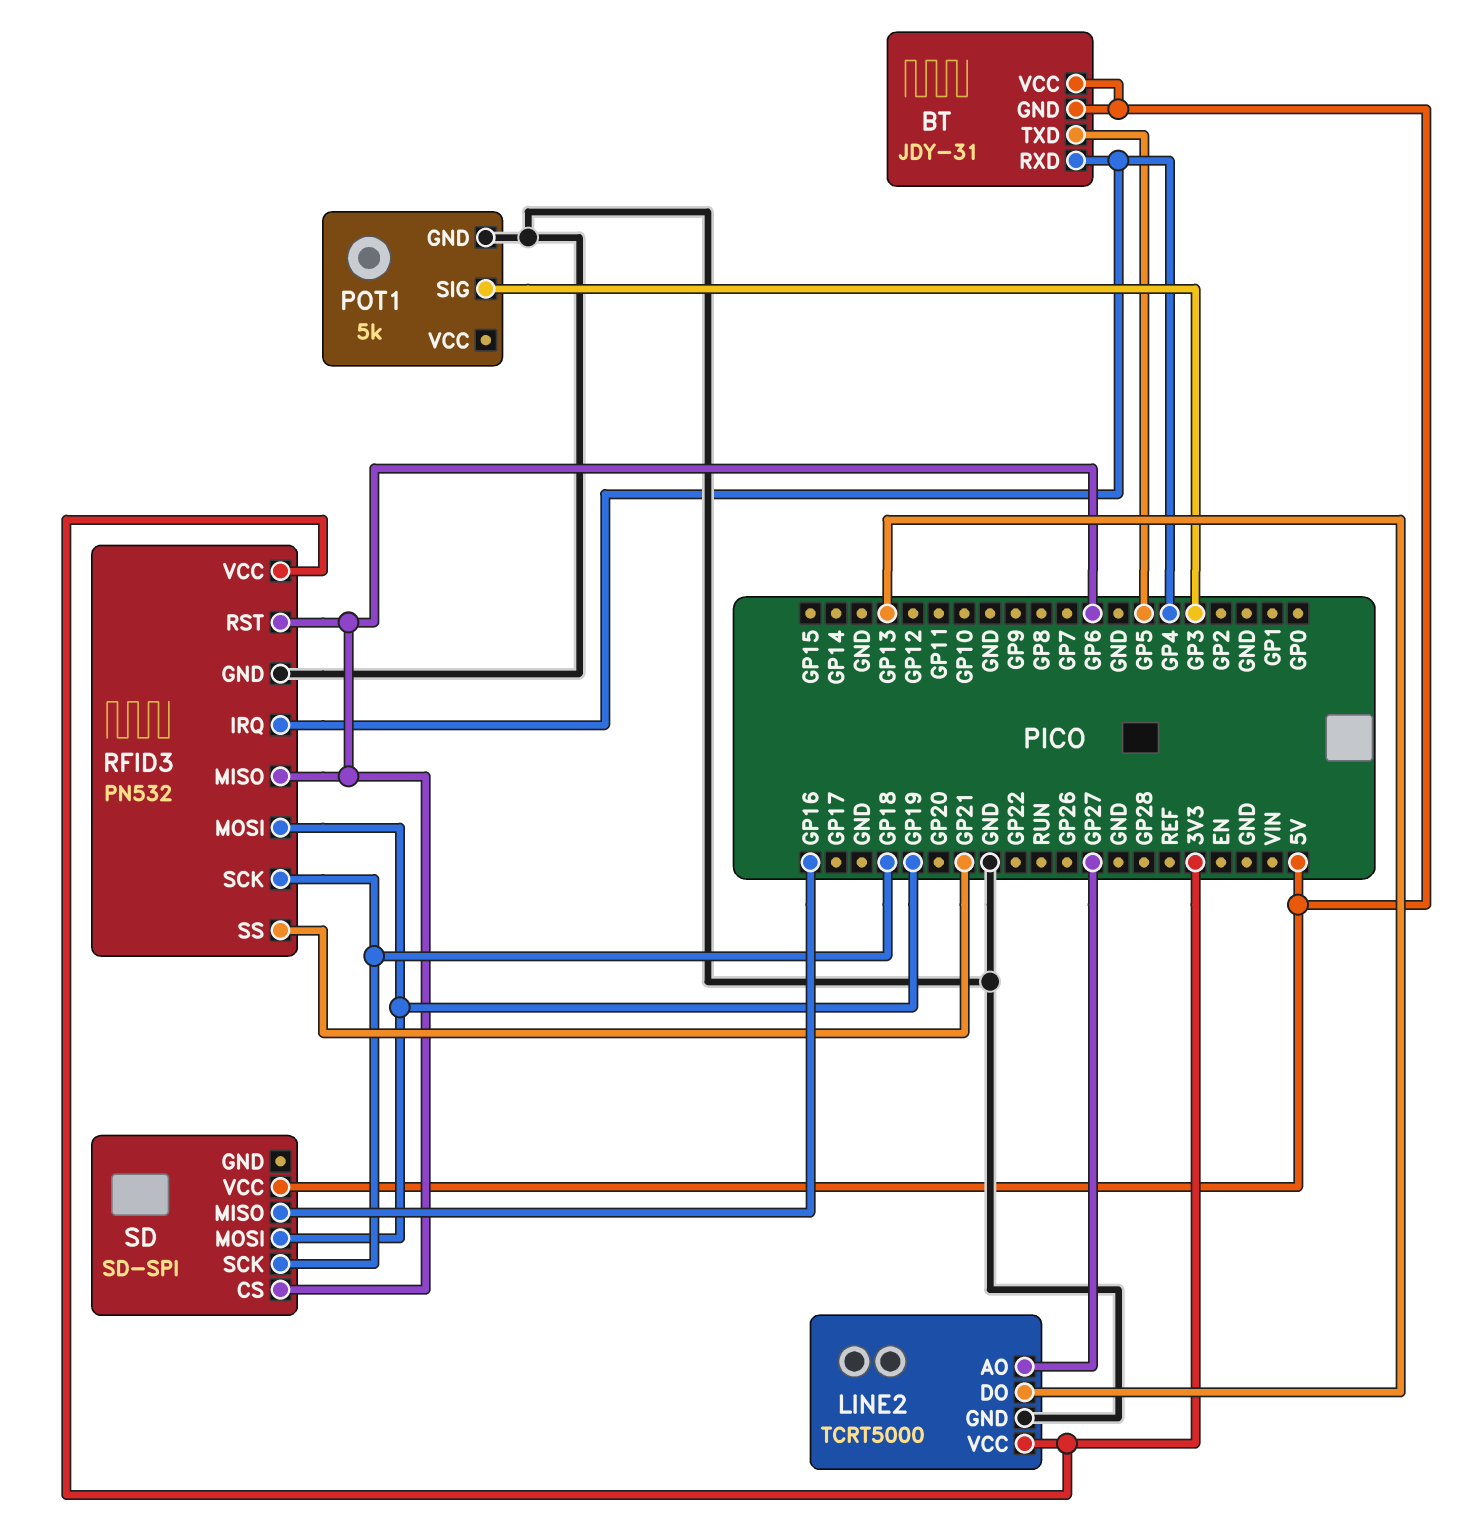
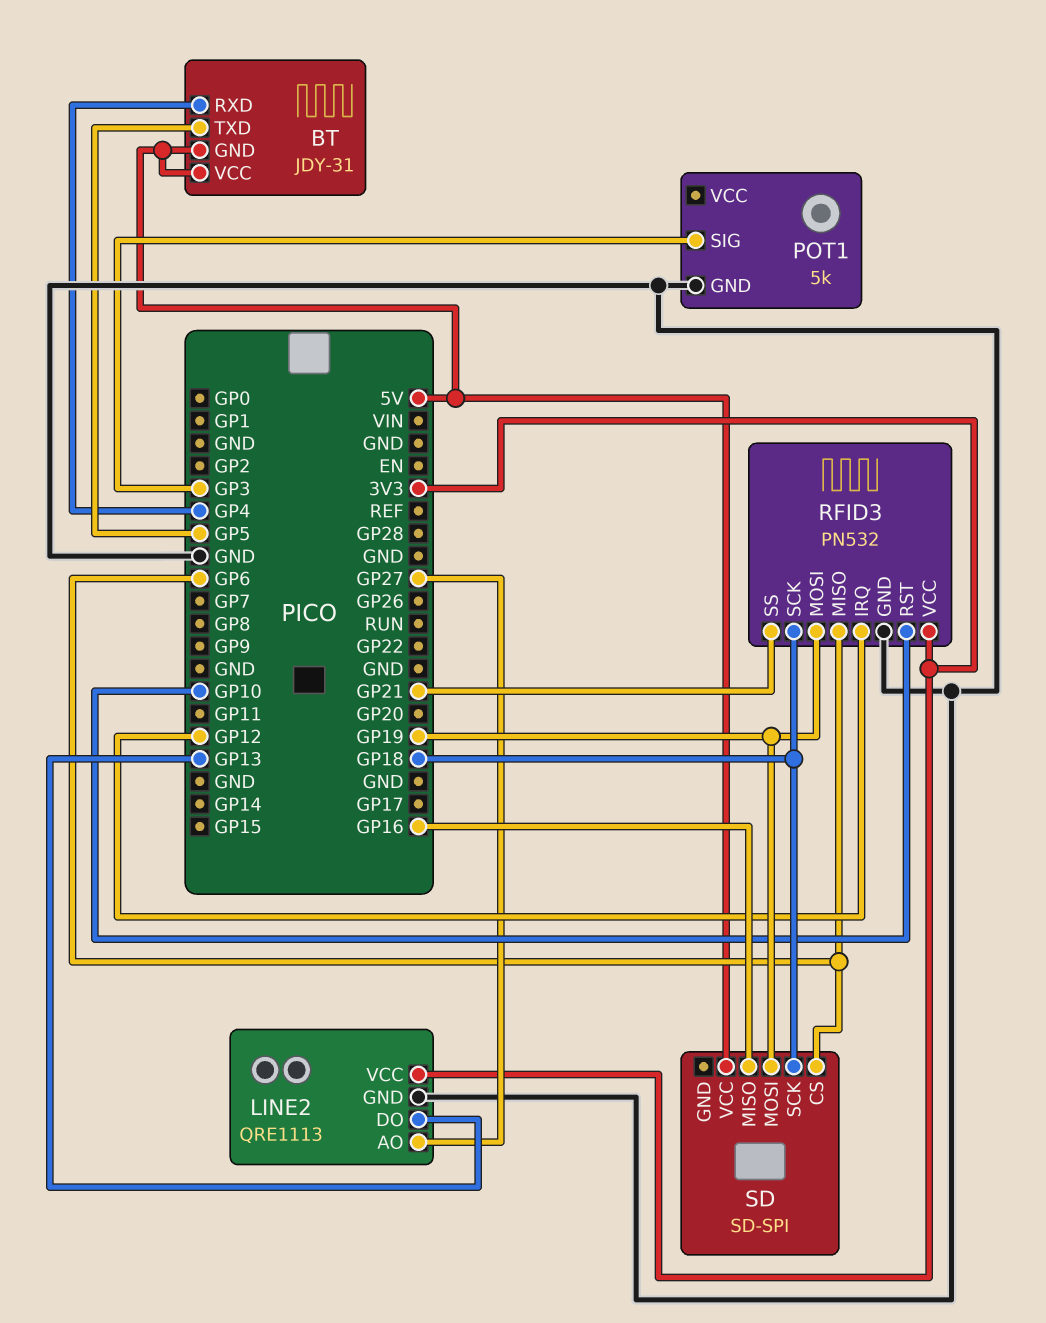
LINE2: TCRT5000 -> QRE1113
RFID3 pin IRQ: GP4 -> GP12
RFID3 pin RST: GP6 -> GP10

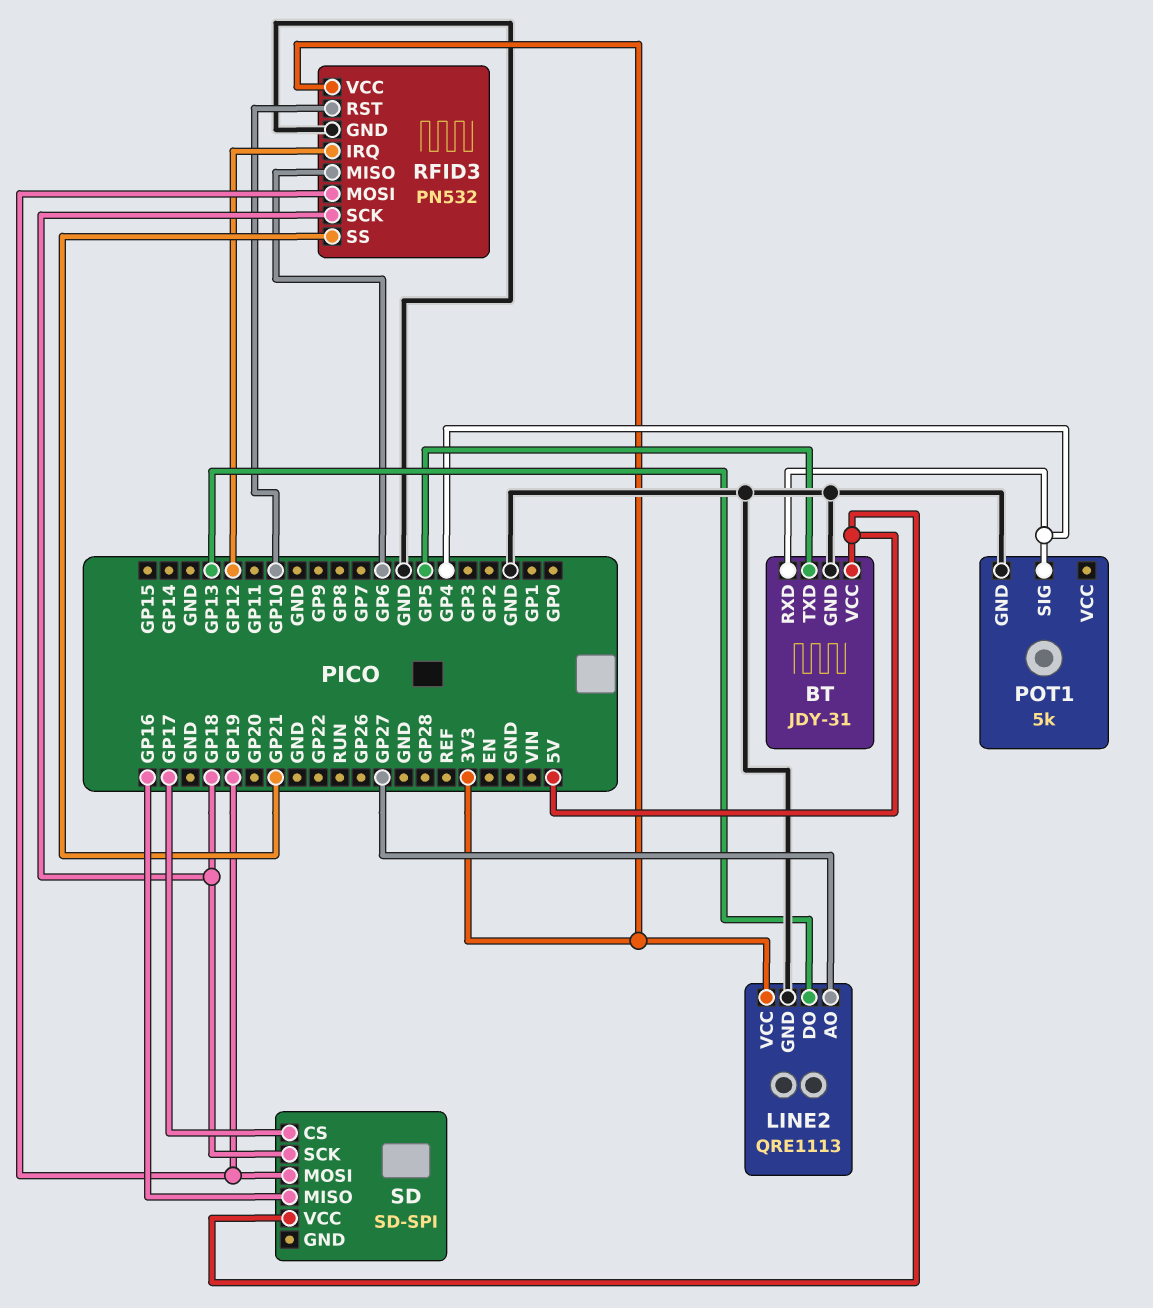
BT pin GND: 5V -> GND
POT1 pin SIG: GP3 -> GP4
SD pin CS: GP6 -> GP17

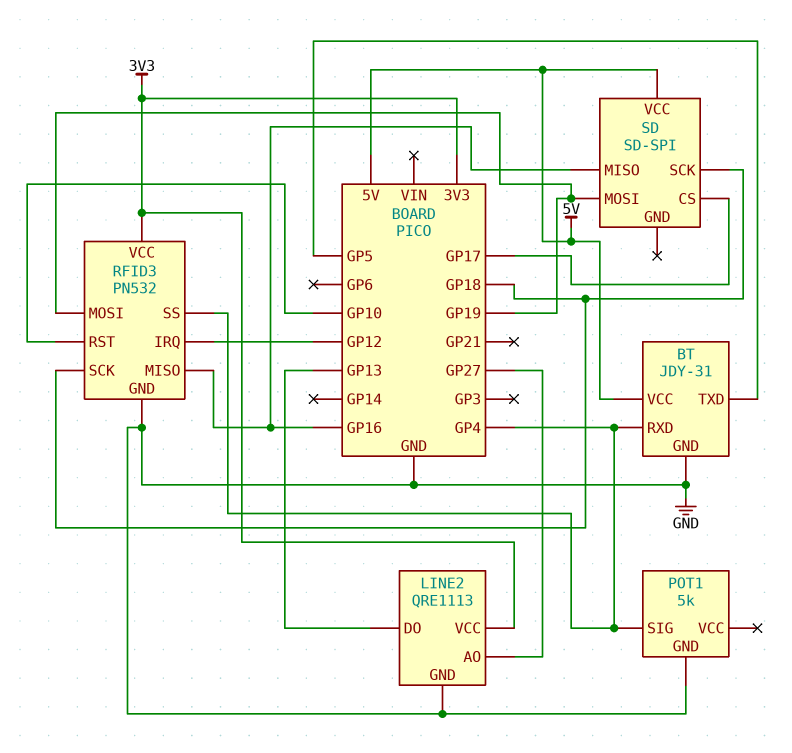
RFID3 pin MISO: GP6 -> GP16
RFID3 pin SS: GP21 -> GP4

